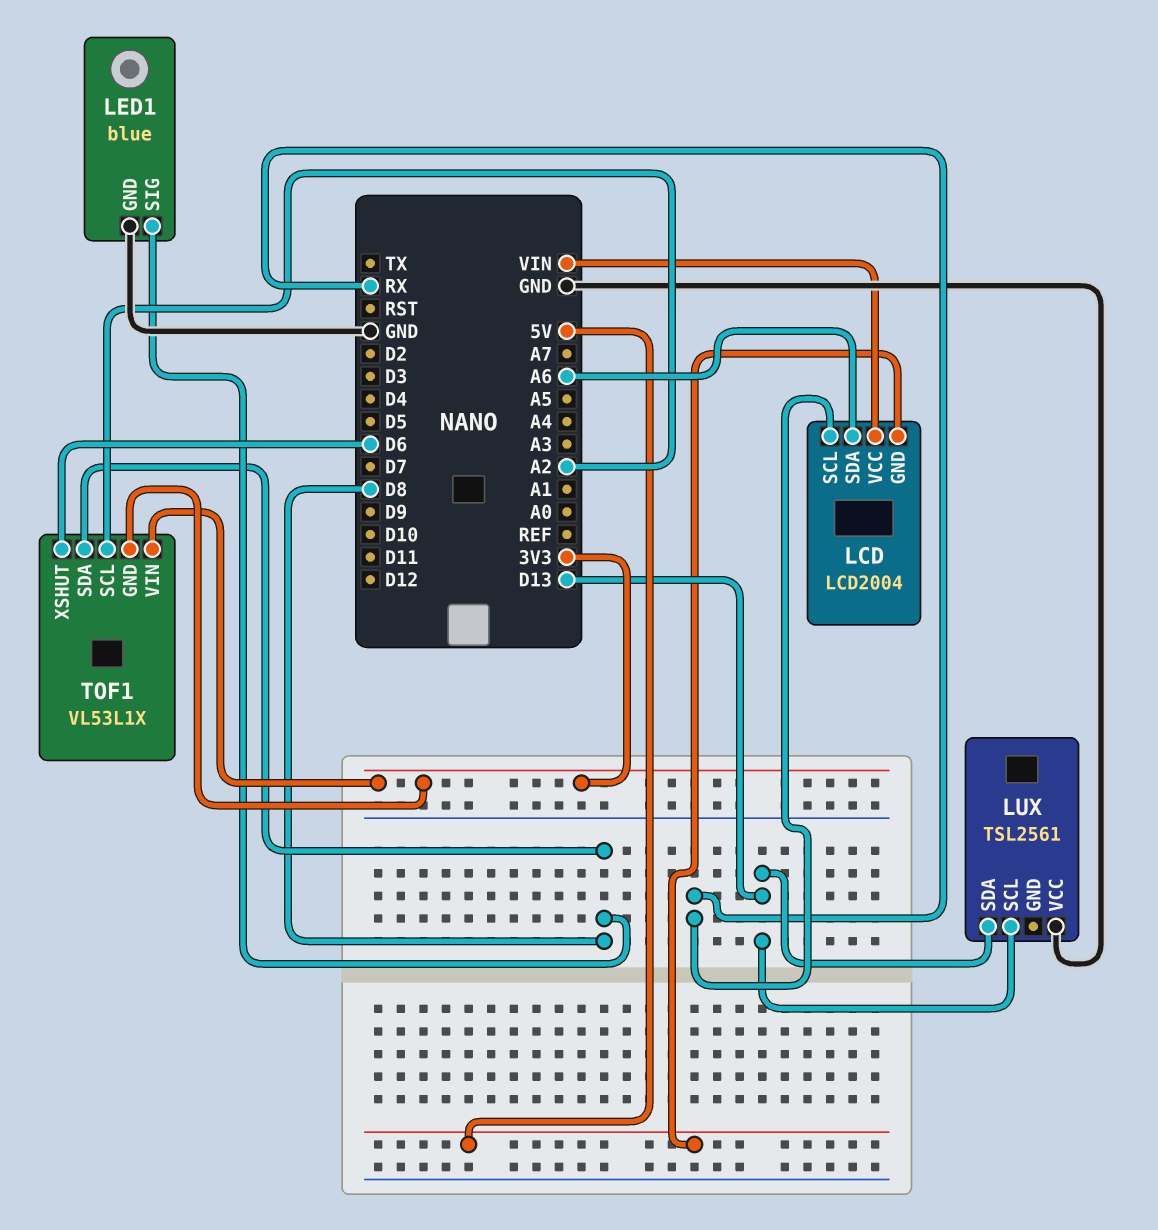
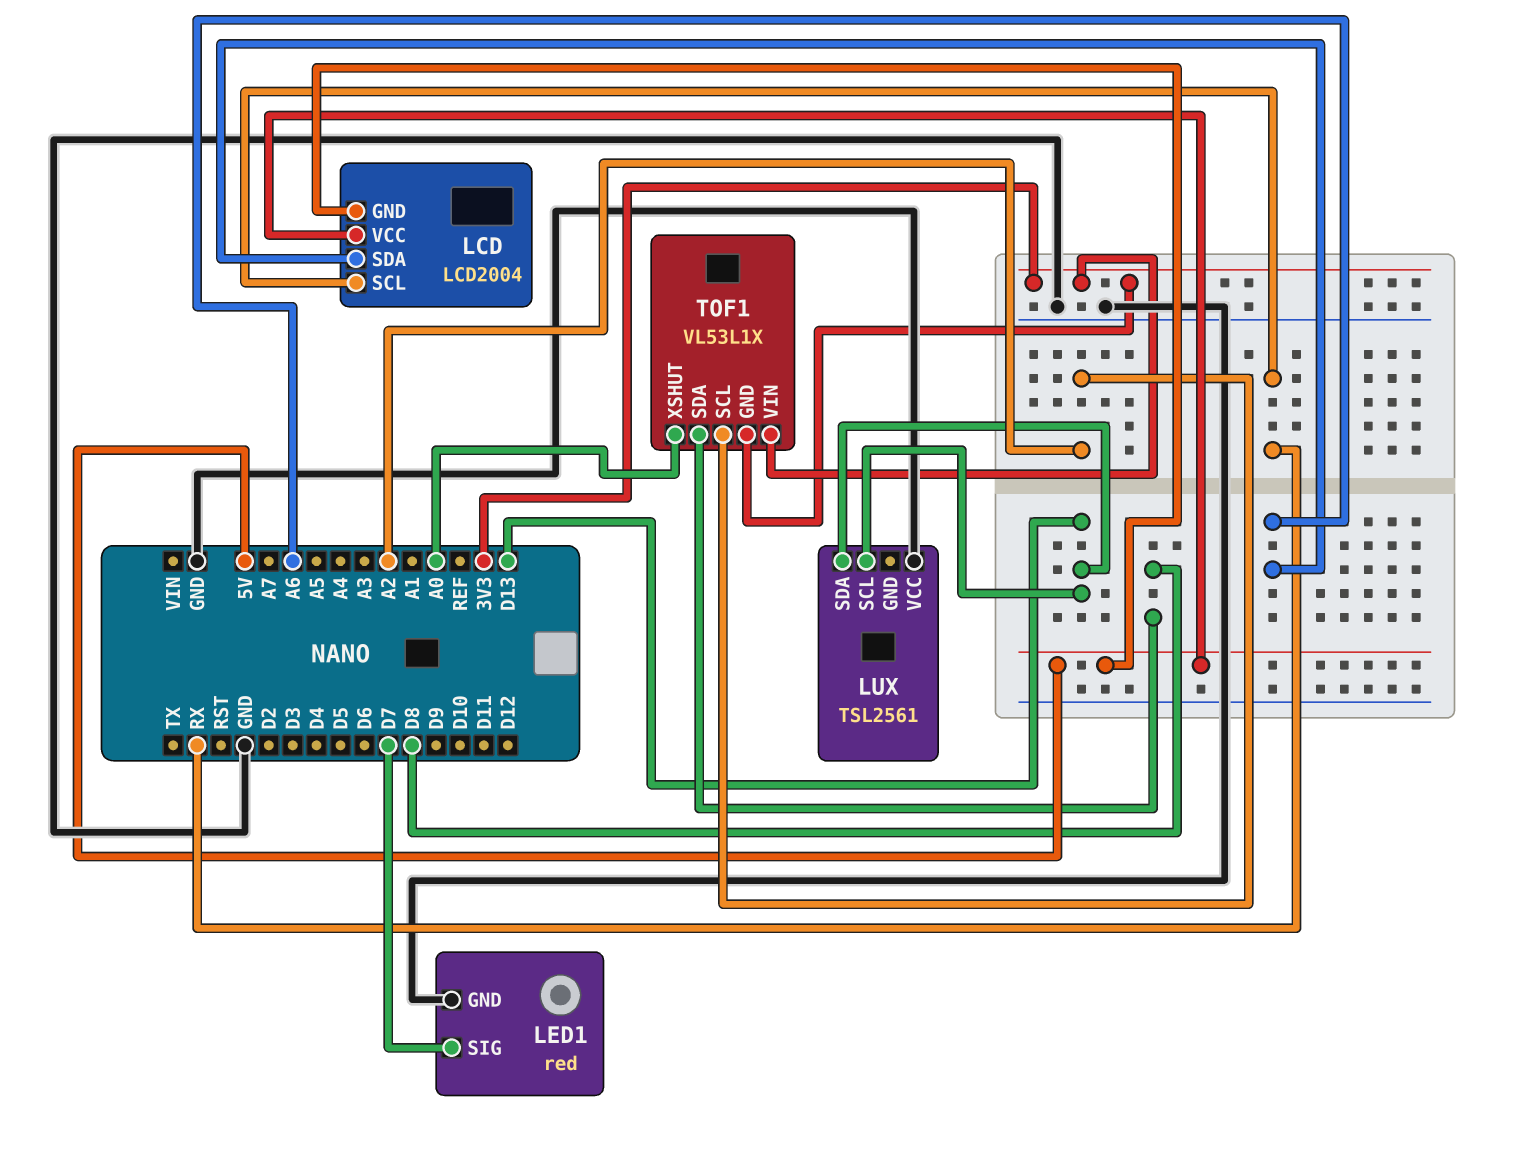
LCD pin VCC: VIN -> 5V
LED1: blue -> red
LED1 pin SIG: D8 -> D7
TOF1 pin XSHUT: D6 -> A0

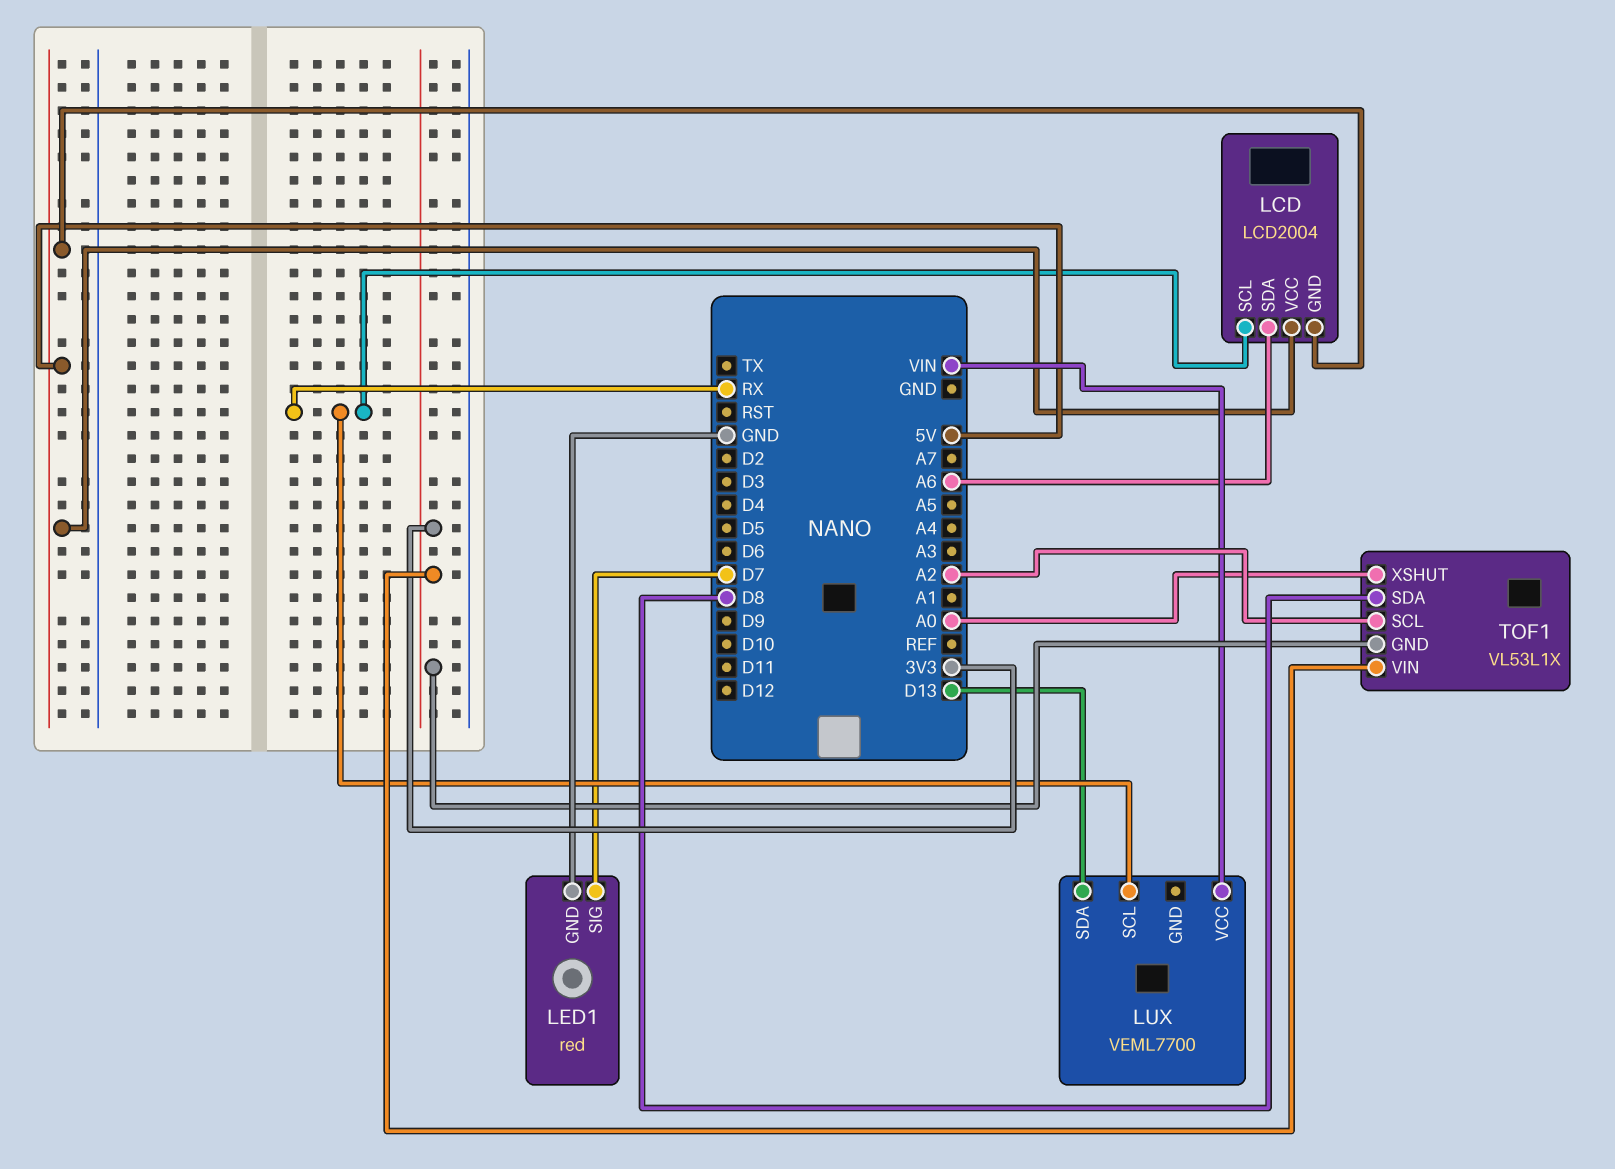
LUX: TSL2561 -> VEML7700
LUX pin SCL: D13 -> RX
LUX pin VCC: GND -> VIN

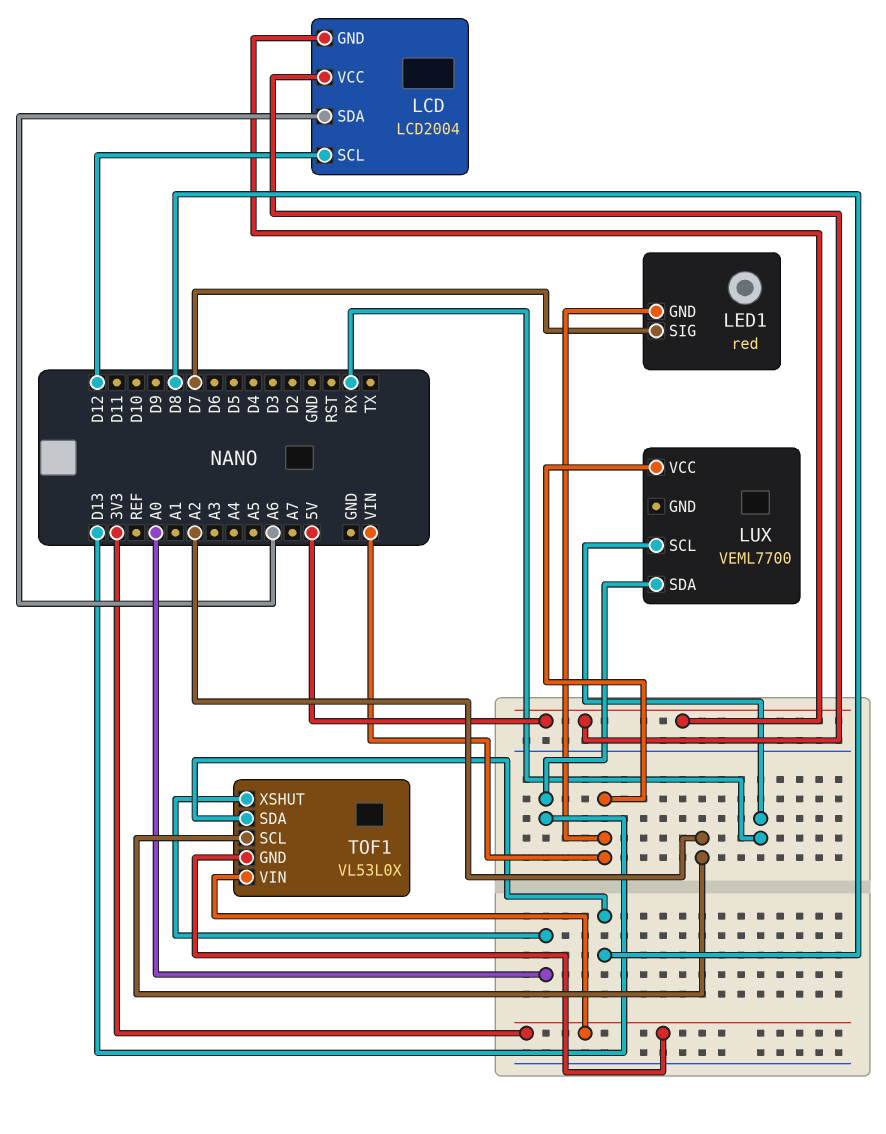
LCD pin SCL: RX -> D12
LED1 pin GND: GND -> VIN
TOF1: VL53L1X -> VL53L0X

